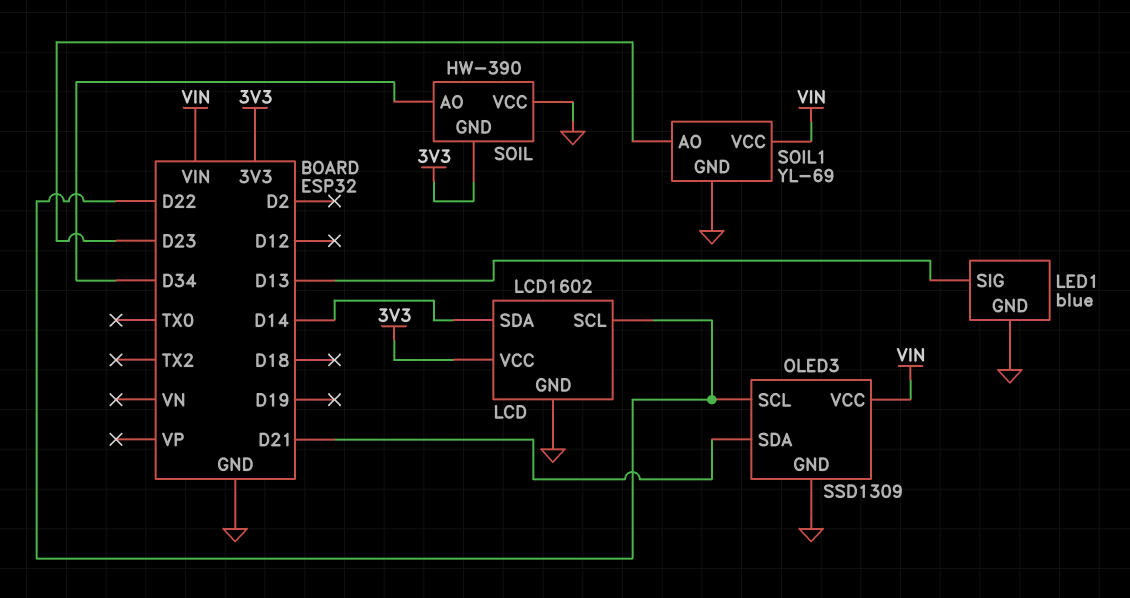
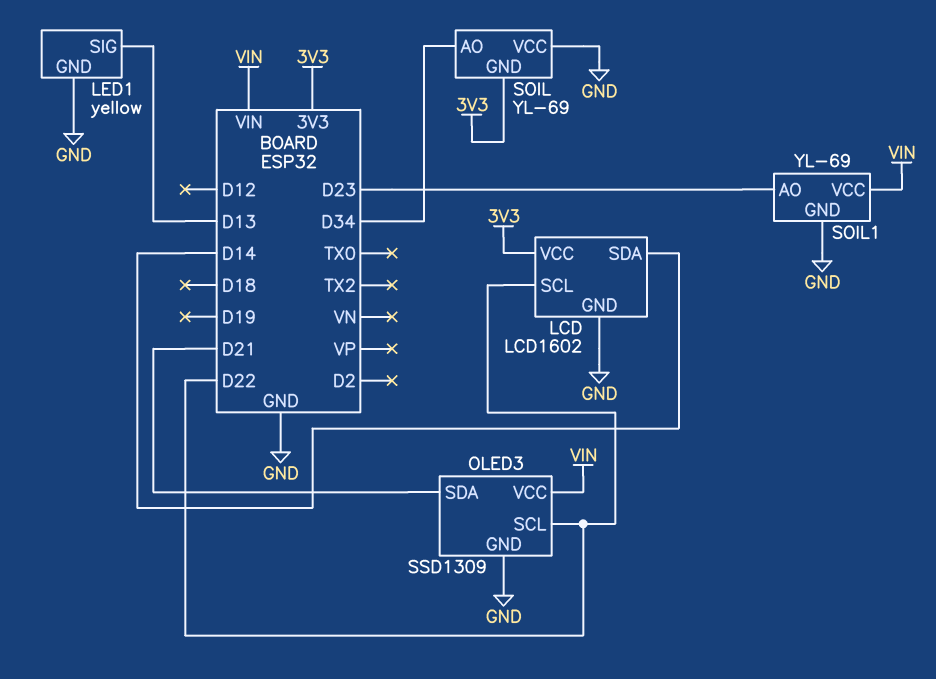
LED1: blue -> yellow
SOIL: HW-390 -> YL-69

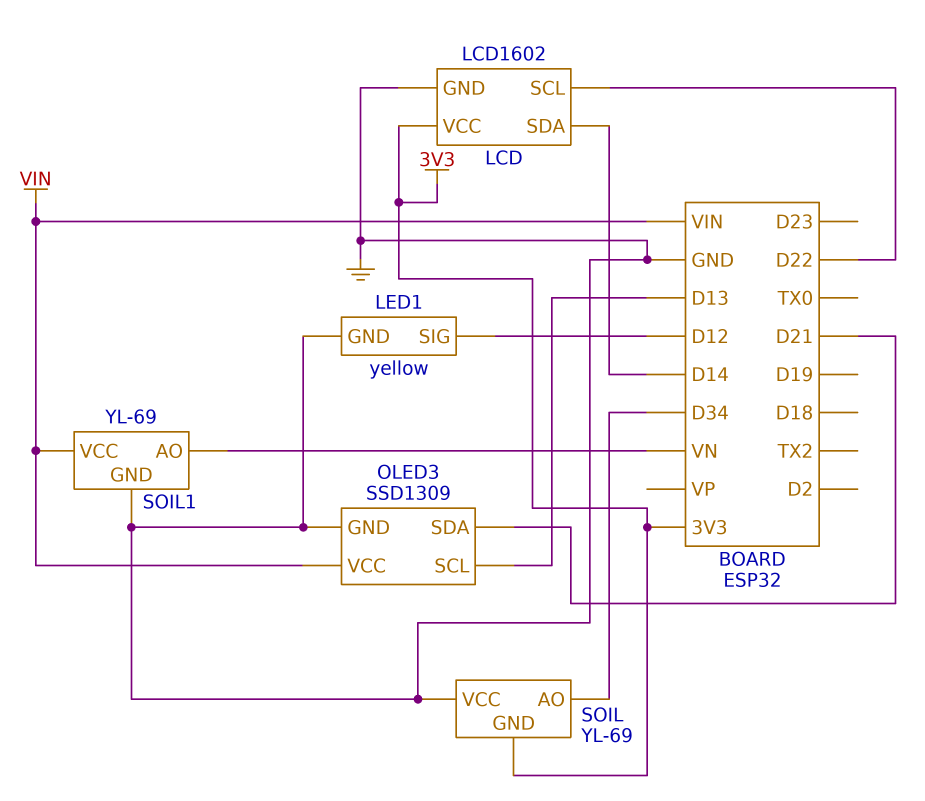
LED1 pin SIG: D13 -> D12
OLED3 pin SCL: D22 -> D13
SOIL1 pin AO: D23 -> VN

